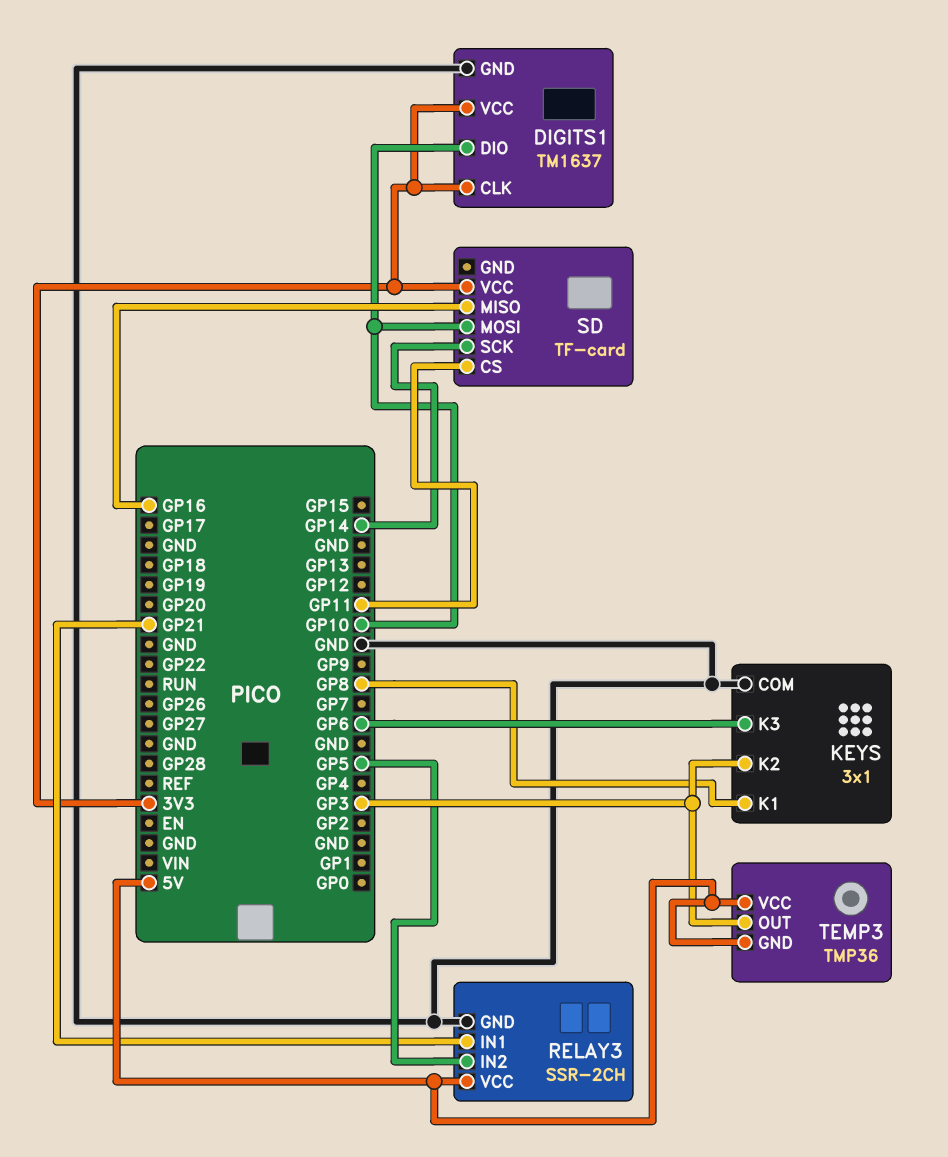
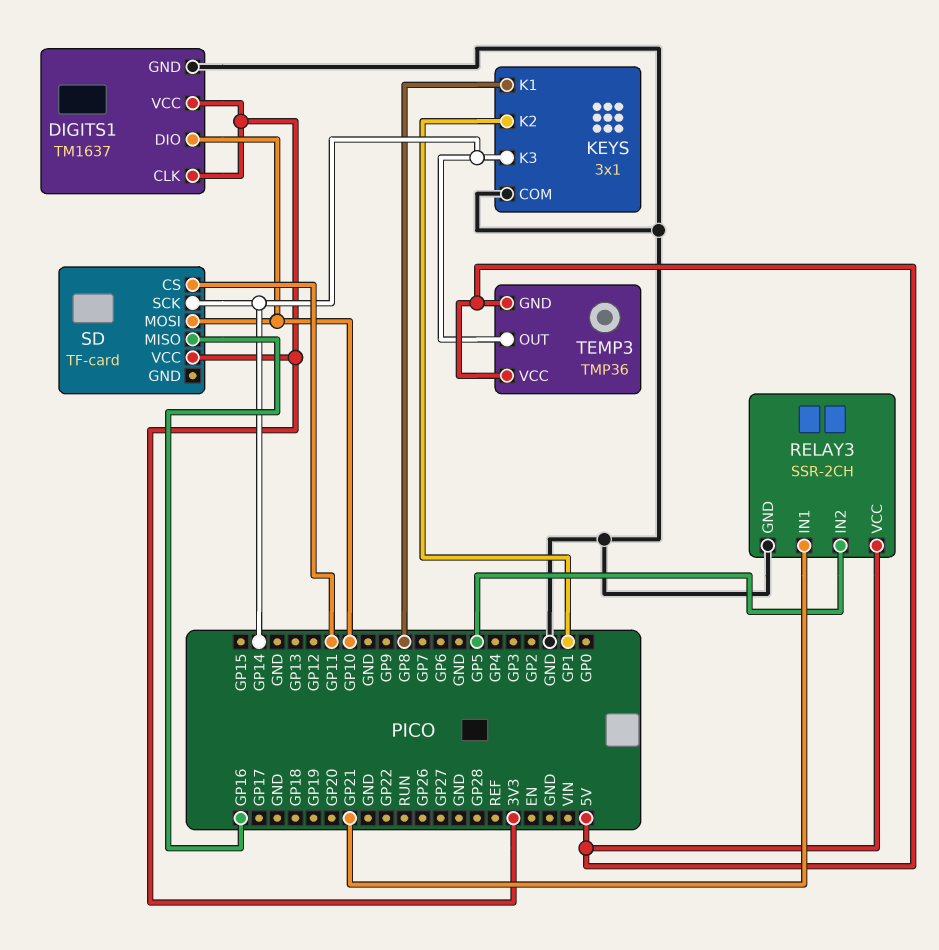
KEYS pin K2: GP3 -> GP1
KEYS pin K3: GP6 -> GP14
TEMP3 pin OUT: GP3 -> GP14

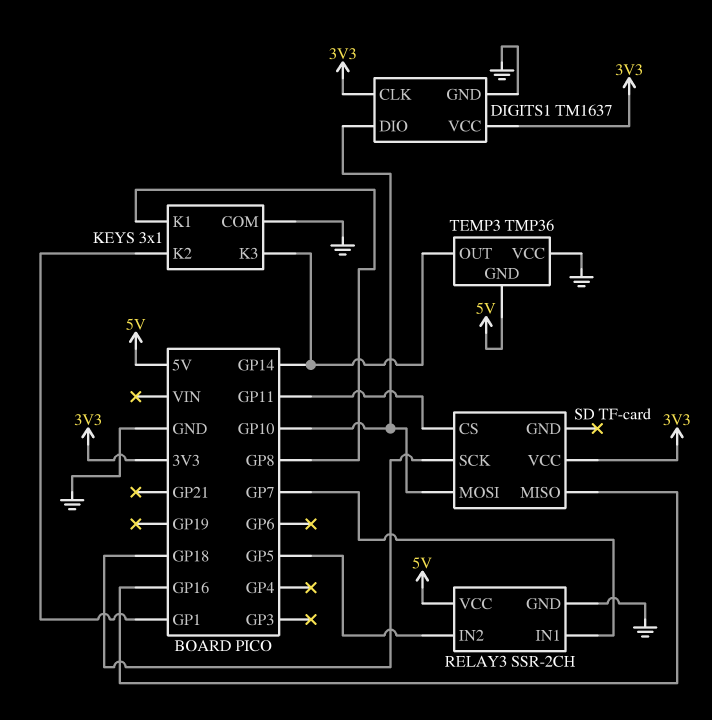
RELAY3 pin IN1: GP21 -> GP7
SD pin SCK: GP14 -> GP18
TEMP3 pin VCC: 5V -> GND

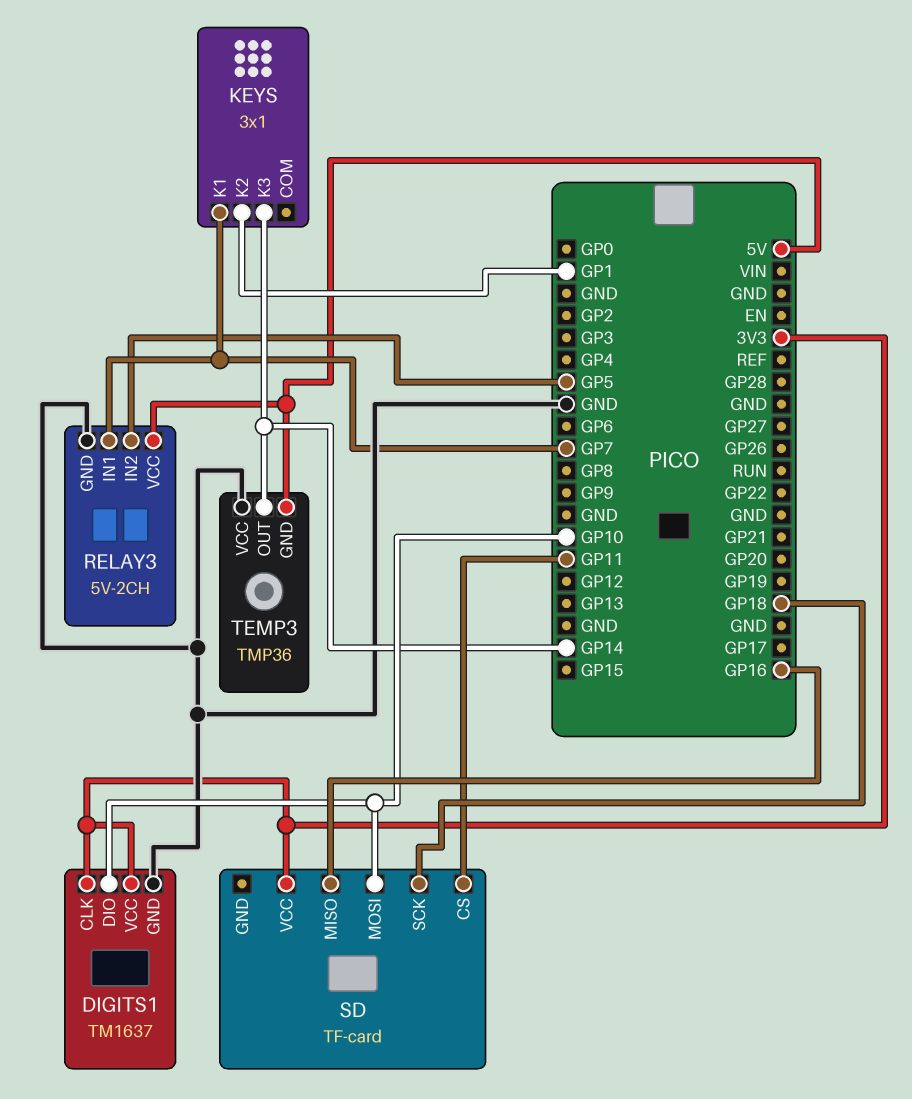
KEYS pin COM: GND -> none
KEYS pin K1: GP8 -> GP7
RELAY3: SSR-2CH -> 5V-2CH

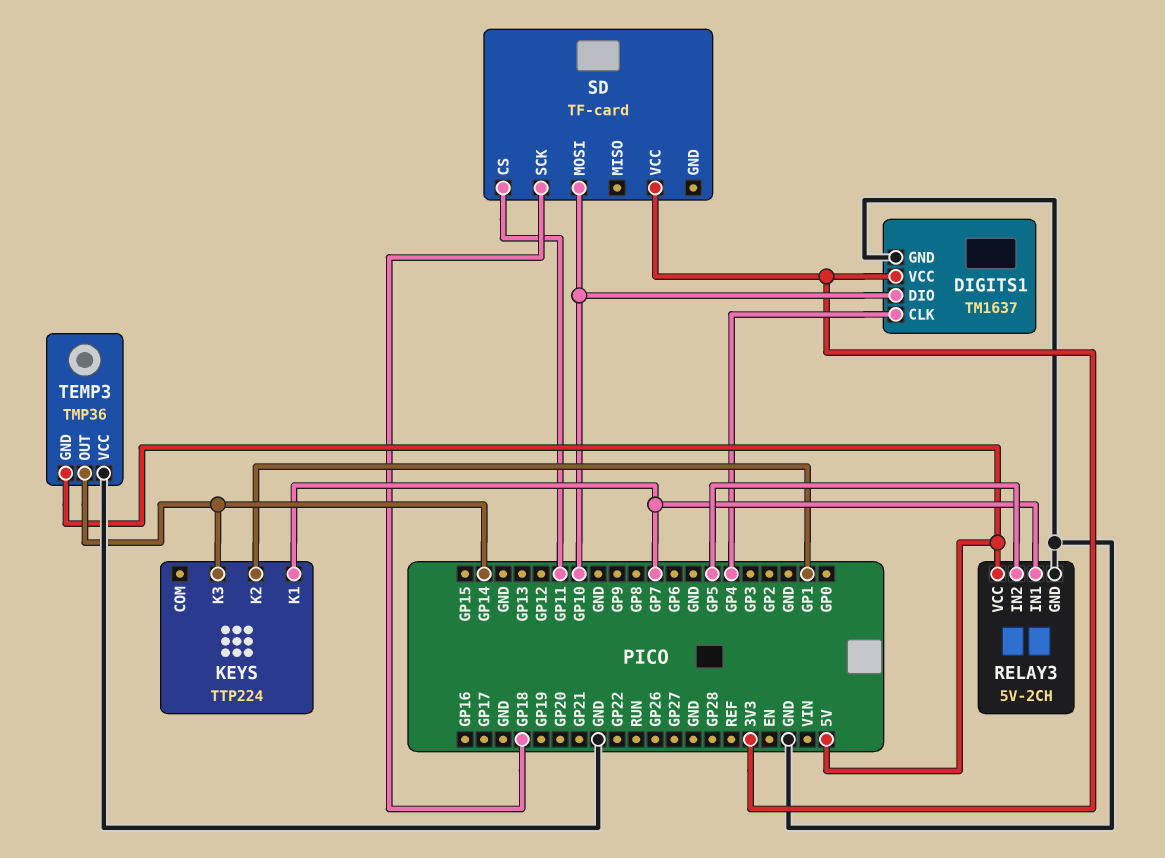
DIGITS1 pin CLK: 3V3 -> GP4
KEYS: 3x1 -> TTP224
SD pin MISO: GP16 -> none

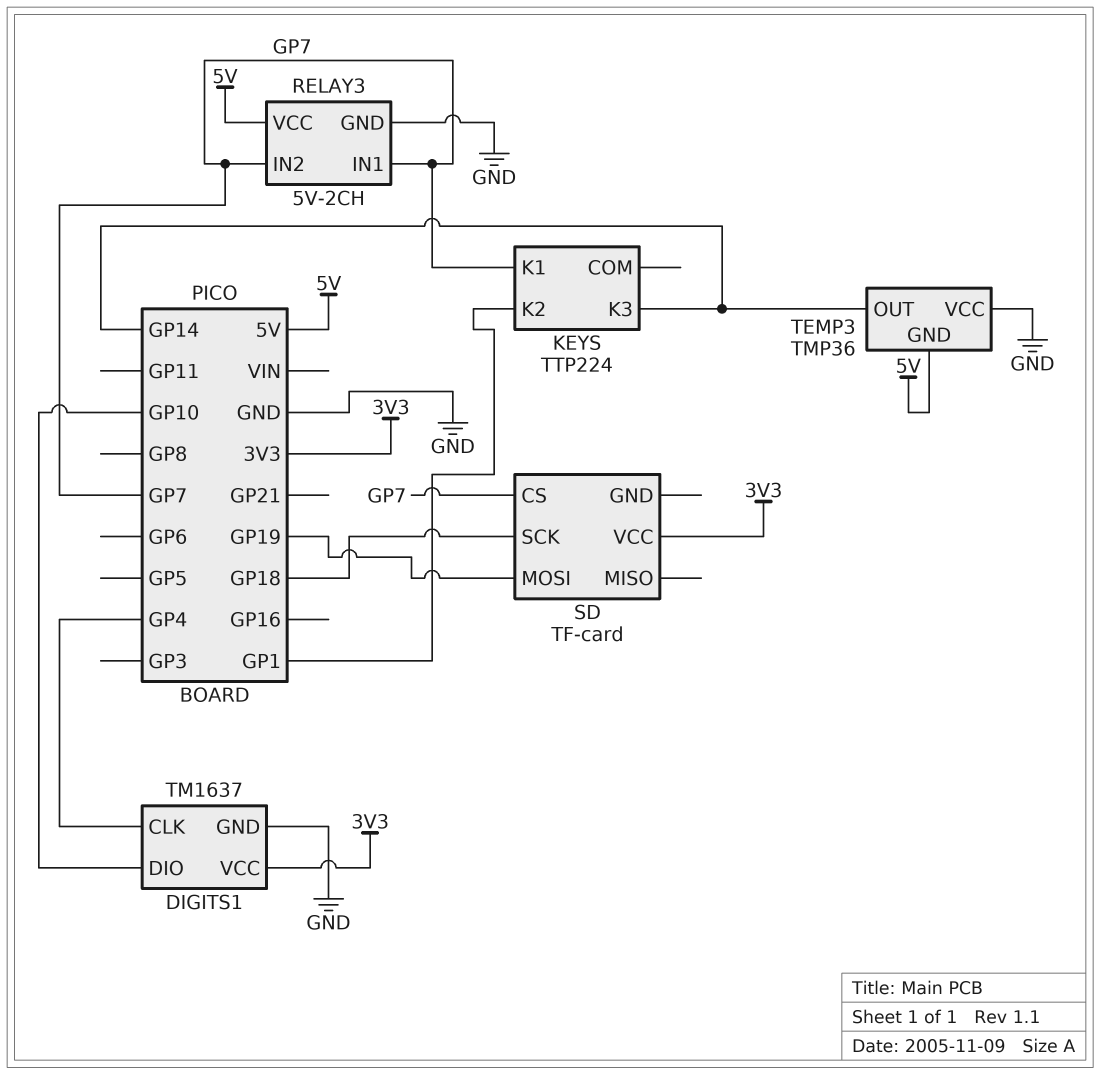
RELAY3 pin IN2: GP5 -> GP7
SD pin CS: GP11 -> GP7
SD pin MOSI: GP10 -> GP19

